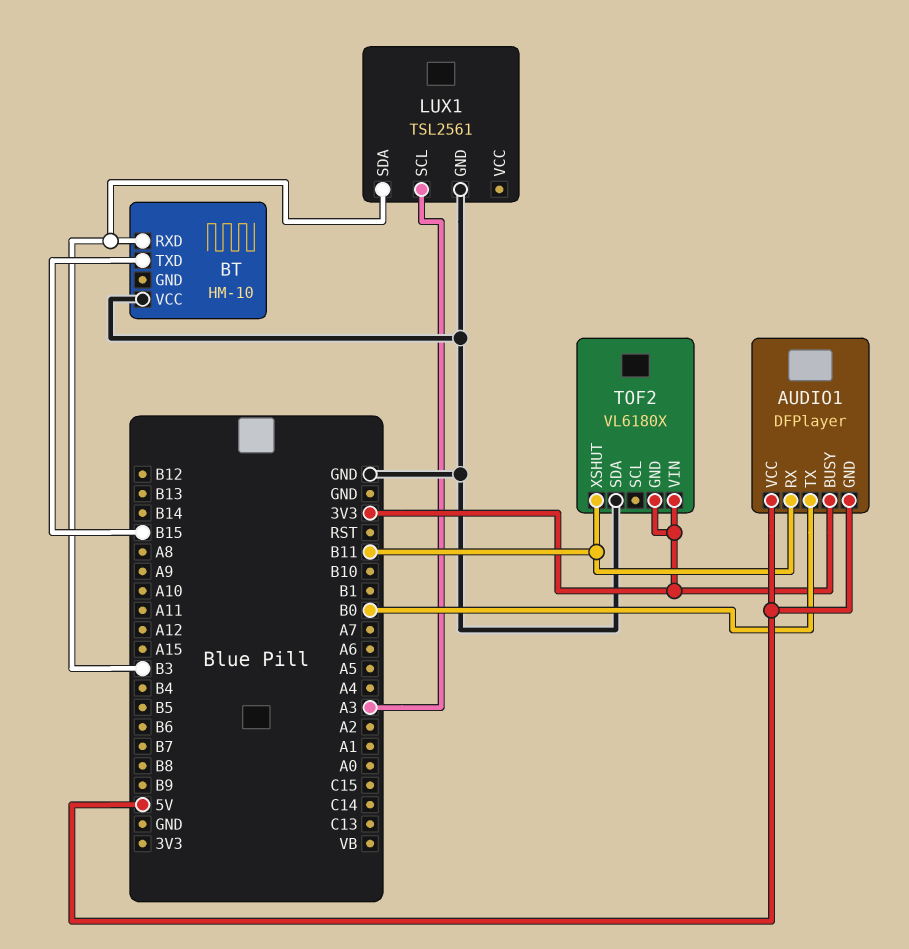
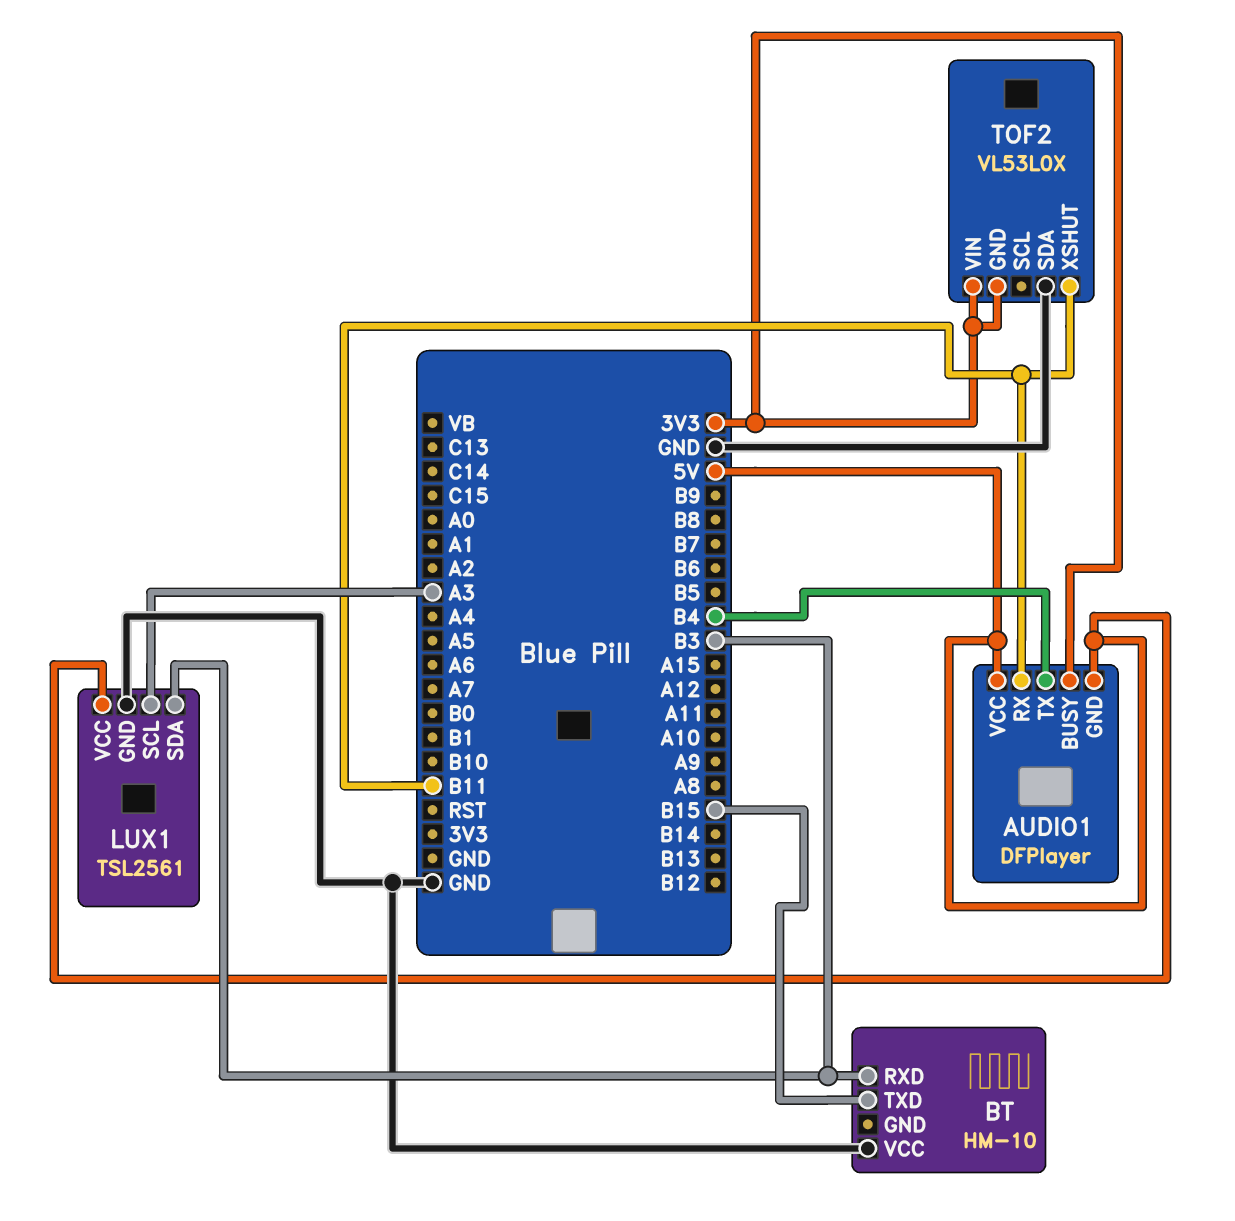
AUDIO1 pin TX: B0 -> B4
LUX1 pin VCC: none -> 5V
TOF2: VL6180X -> VL53L0X

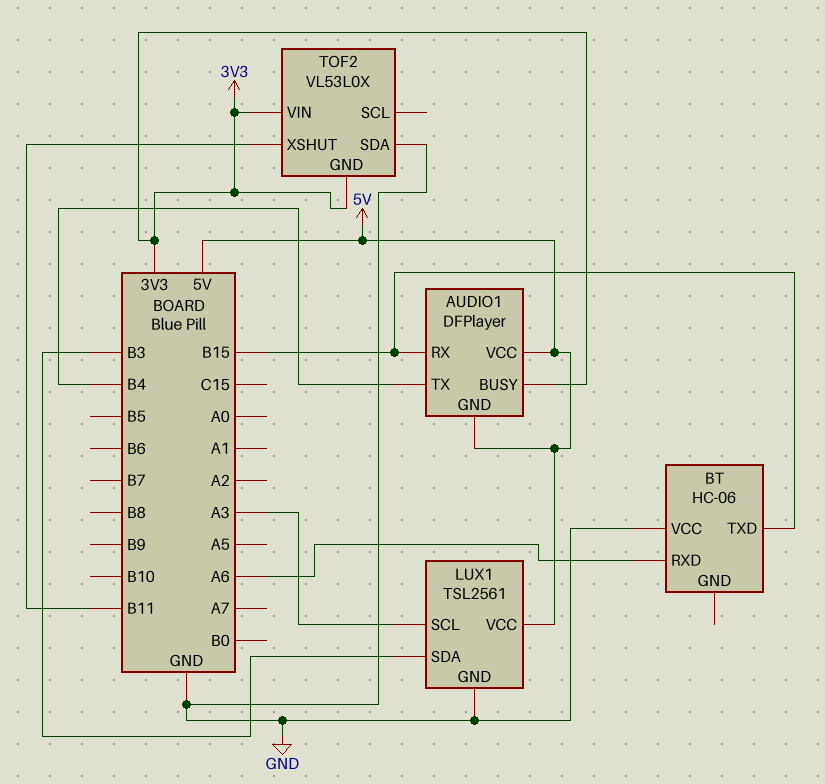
AUDIO1 pin RX: B11 -> B15
BT: HM-10 -> HC-06
BT pin RXD: B3 -> A6

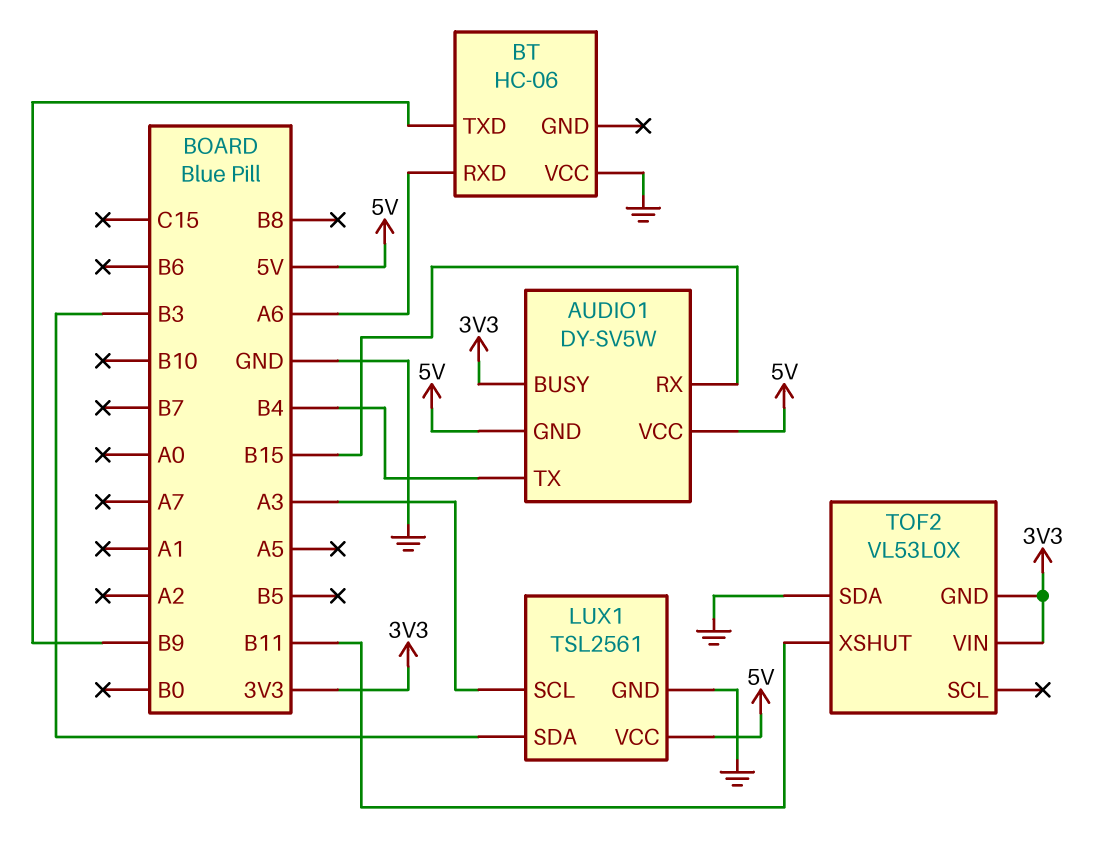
AUDIO1: DFPlayer -> DY-SV5W
BT pin TXD: B15 -> B9

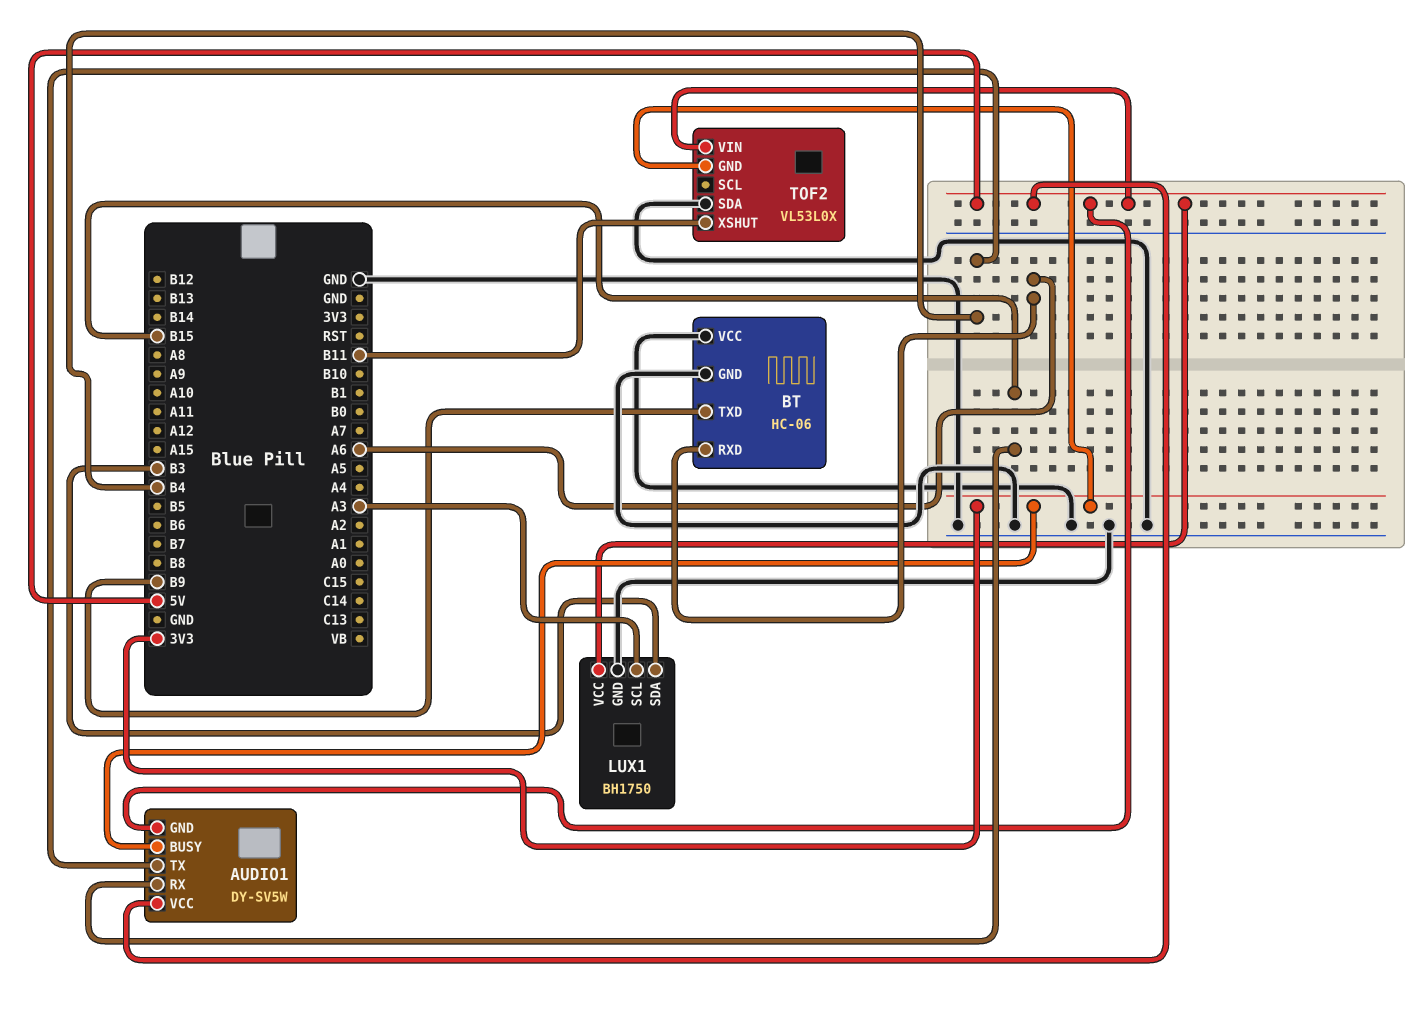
BT pin GND: none -> GND
LUX1: TSL2561 -> BH1750
TOF2 pin VIN: 3V3 -> 5V

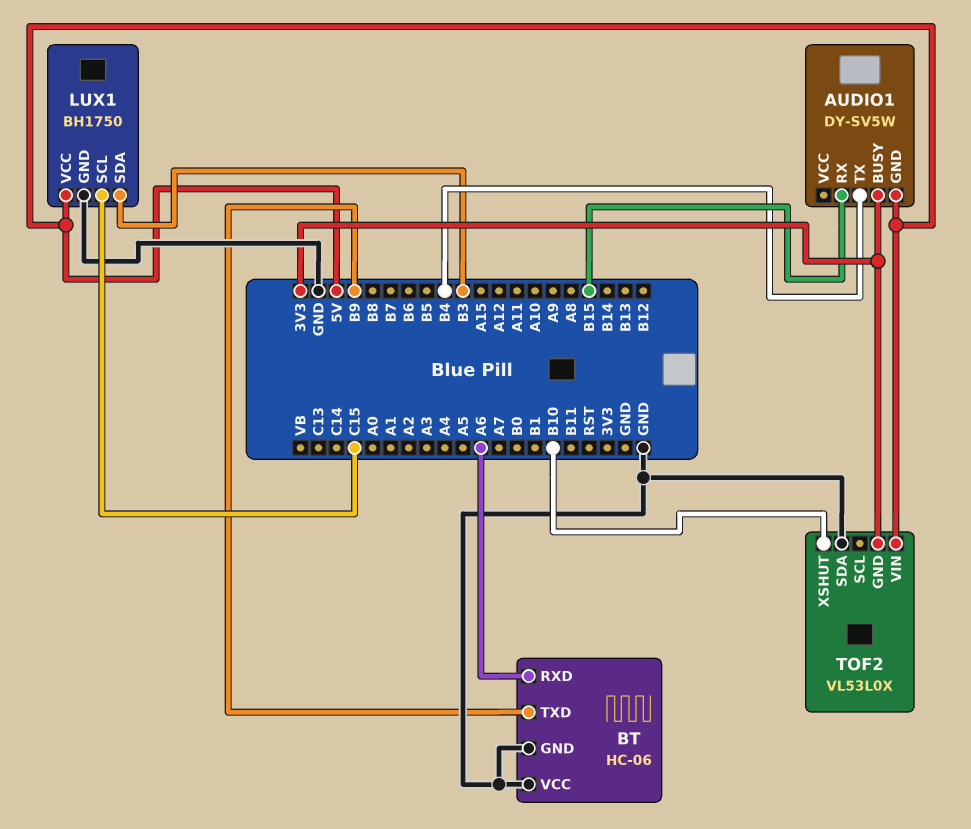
AUDIO1 pin VCC: 5V -> none
LUX1 pin SCL: A3 -> C15
TOF2 pin XSHUT: B11 -> B10

